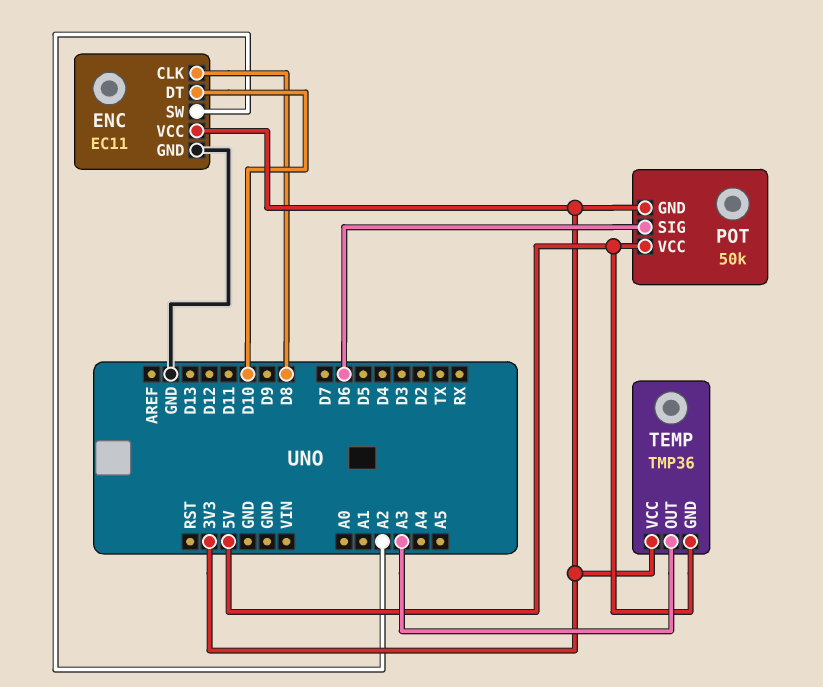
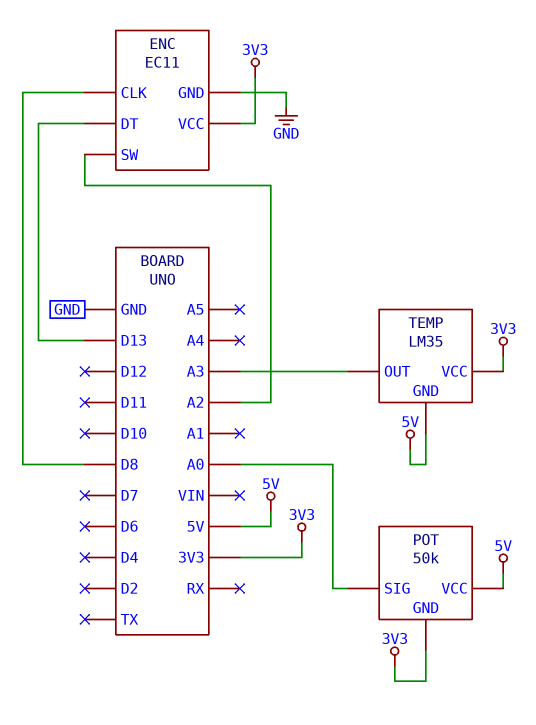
ENC pin DT: D10 -> D13
POT pin SIG: D6 -> A0
TEMP: TMP36 -> LM35

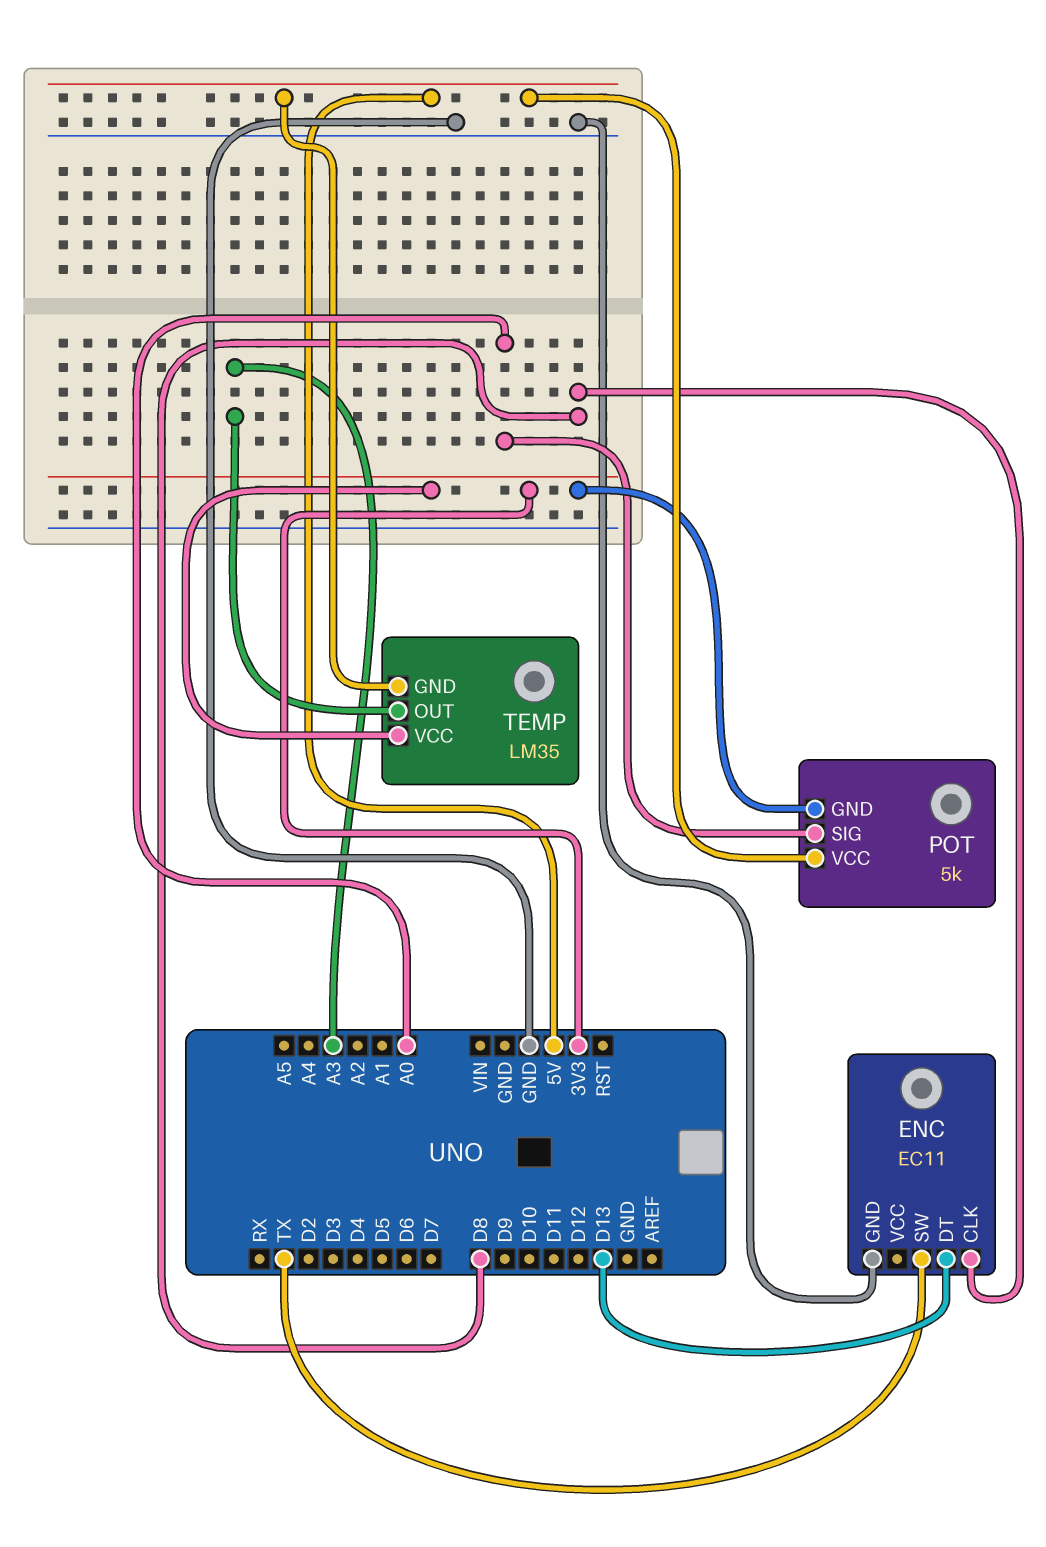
ENC pin SW: A2 -> TX
ENC pin VCC: 3V3 -> none
POT: 50k -> 5k

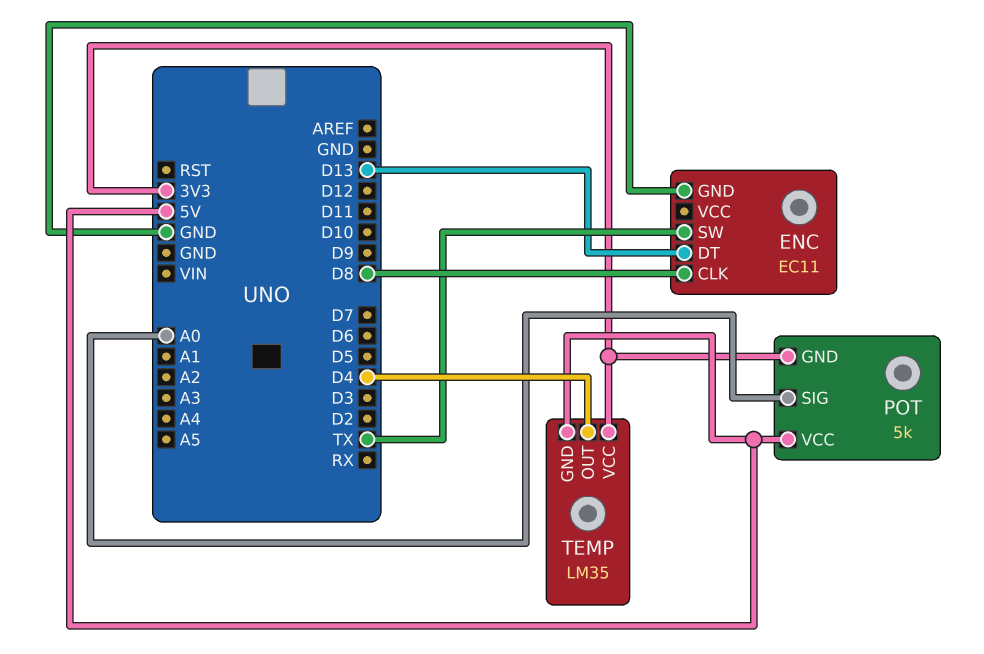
TEMP pin OUT: A3 -> D4

